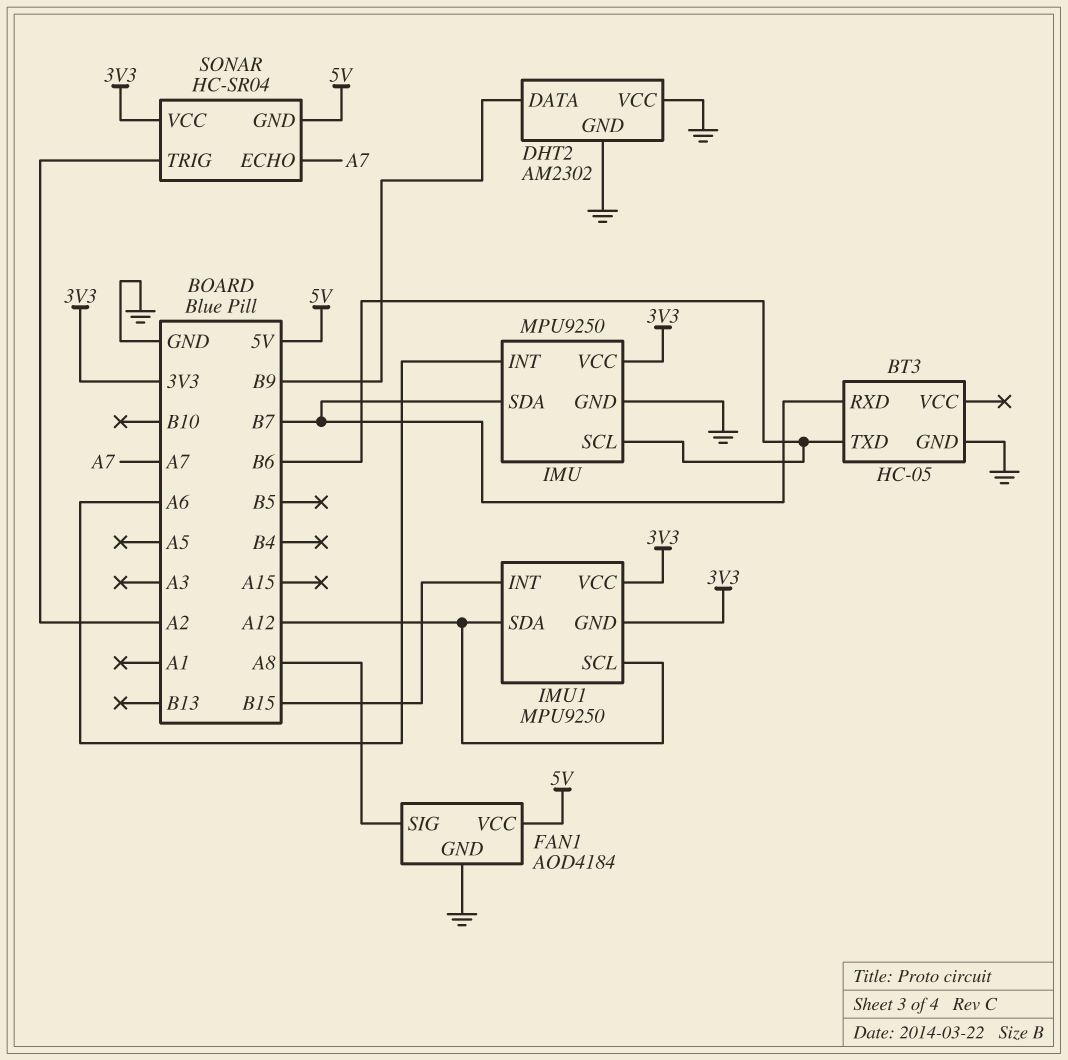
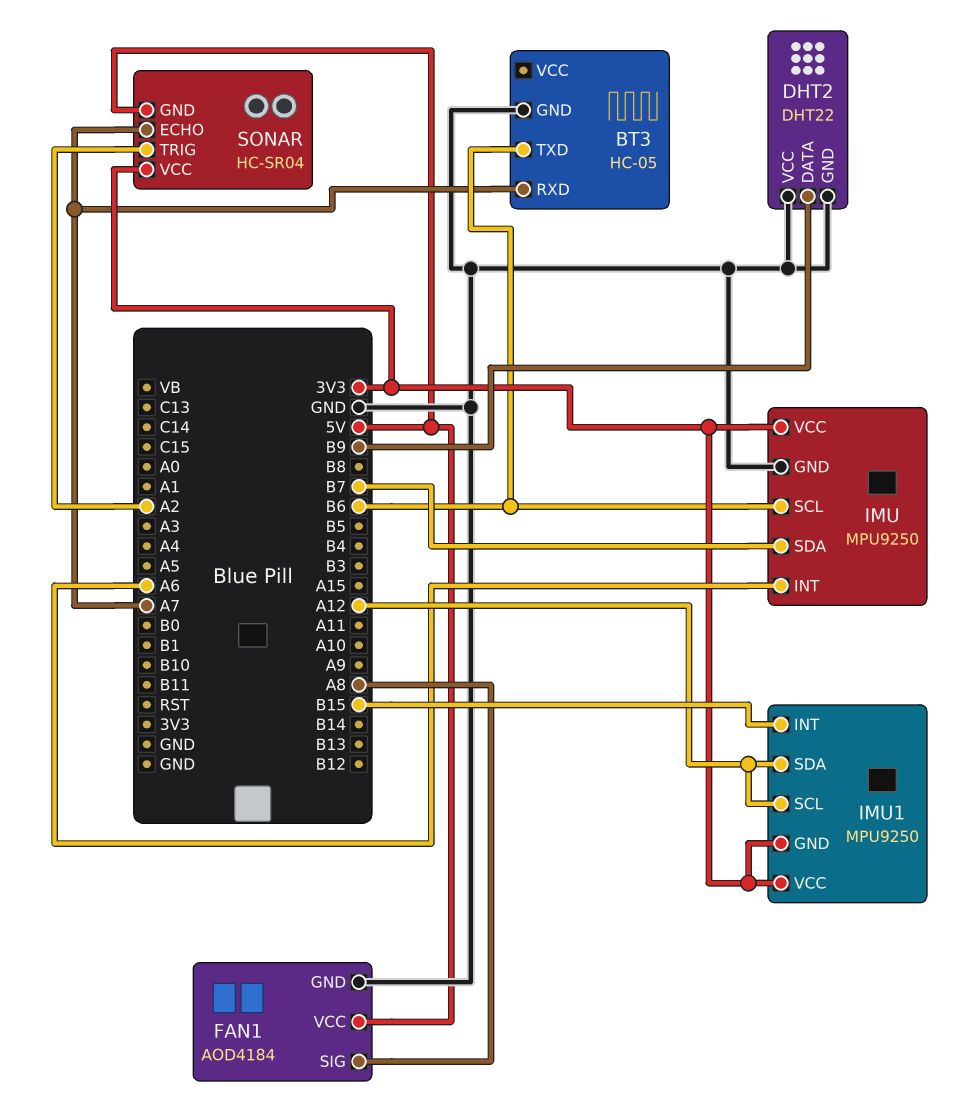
BT3 pin RXD: B7 -> A7
DHT2: AM2302 -> DHT22

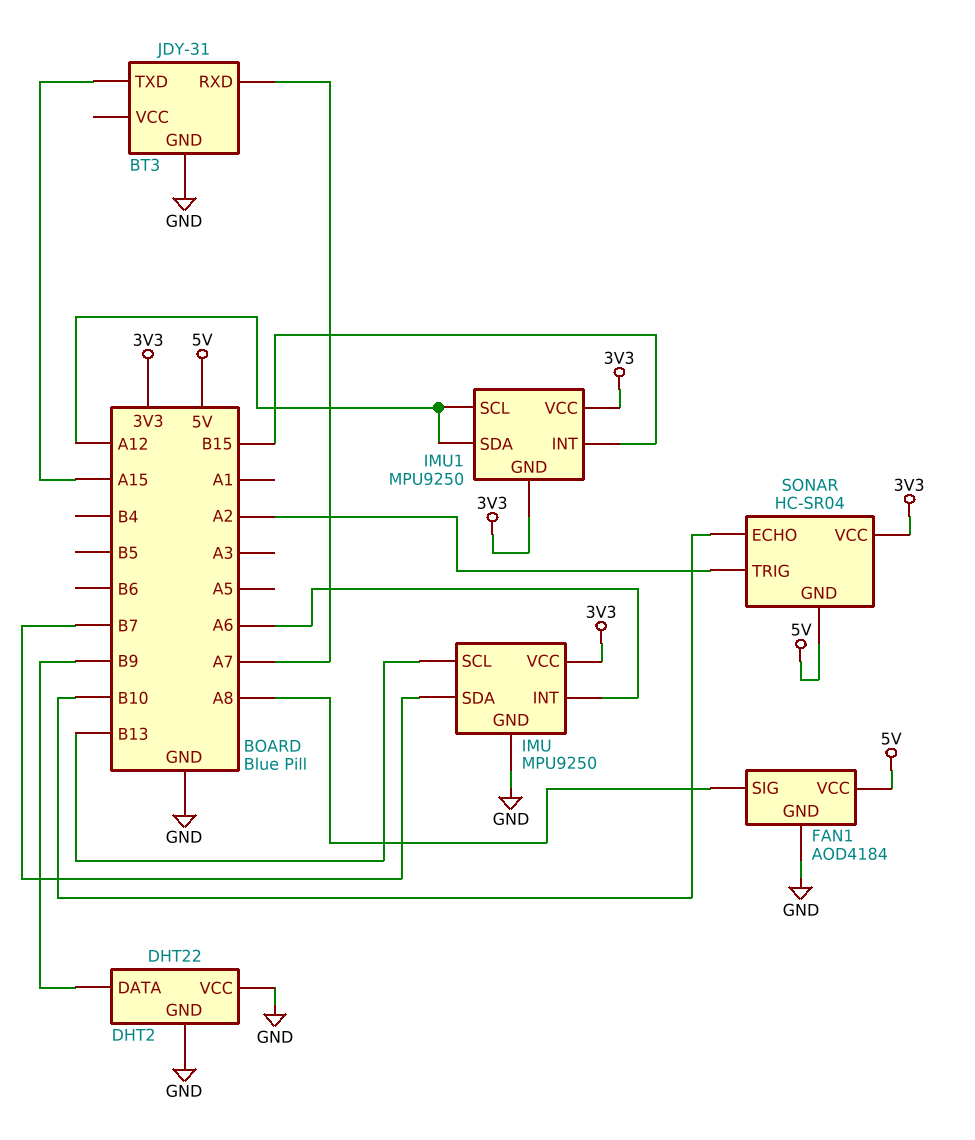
BT3: HC-05 -> JDY-31
BT3 pin TXD: B6 -> A15
IMU pin SCL: B6 -> B13
SONAR pin ECHO: A7 -> B10

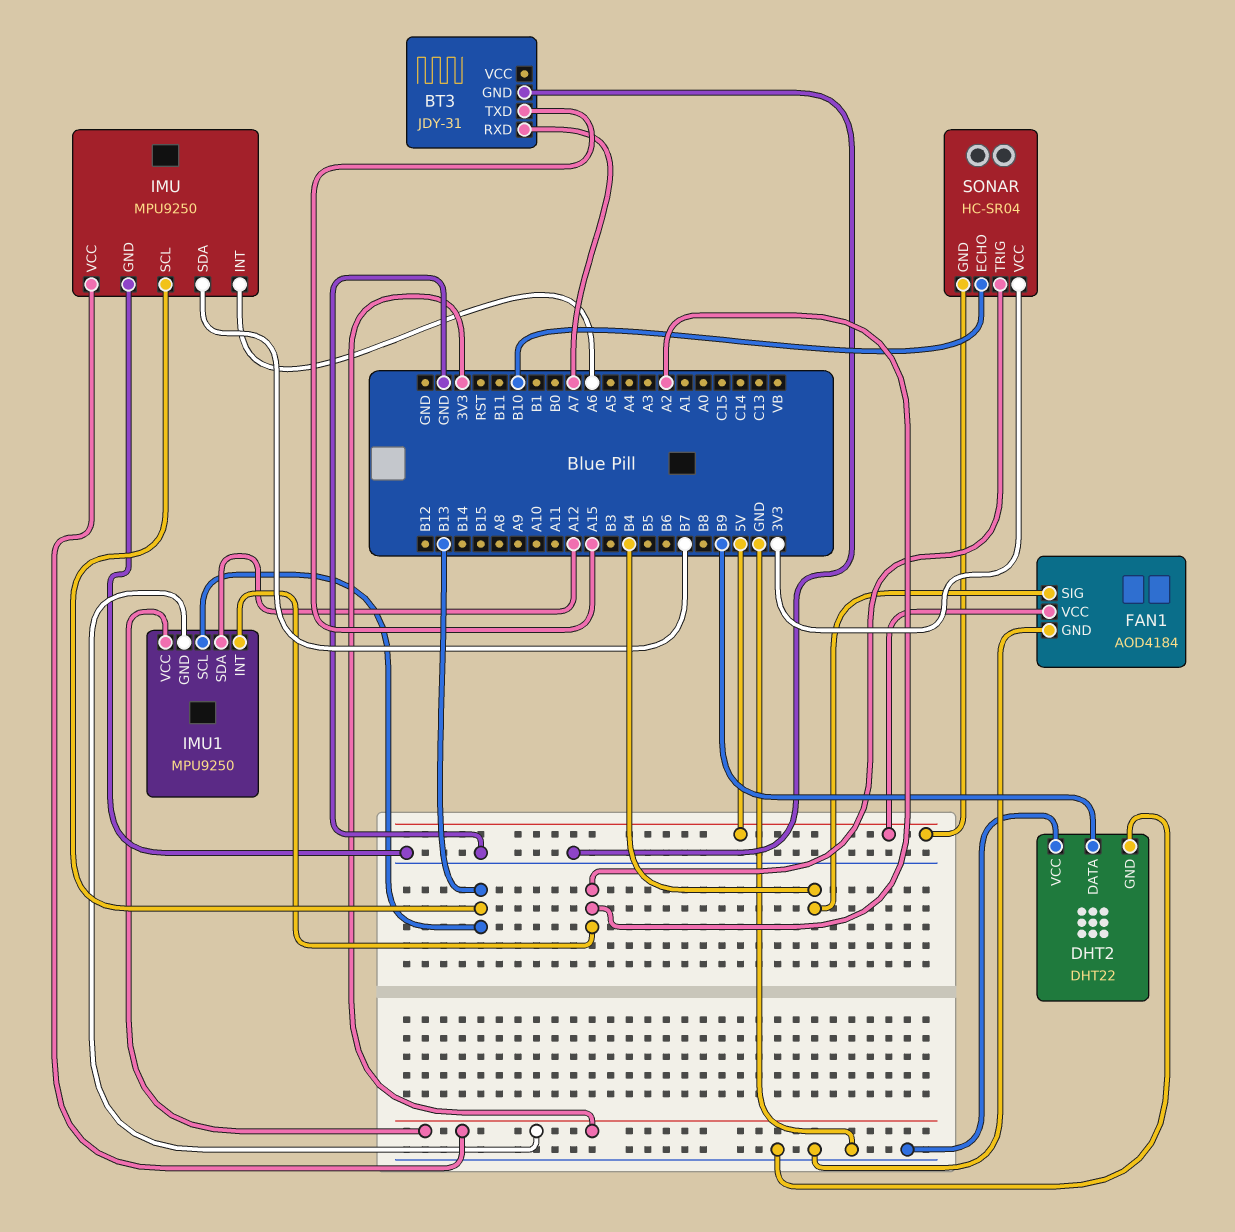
FAN1 pin SIG: A8 -> B4
IMU1 pin INT: B15 -> A2
IMU1 pin SCL: A12 -> B13

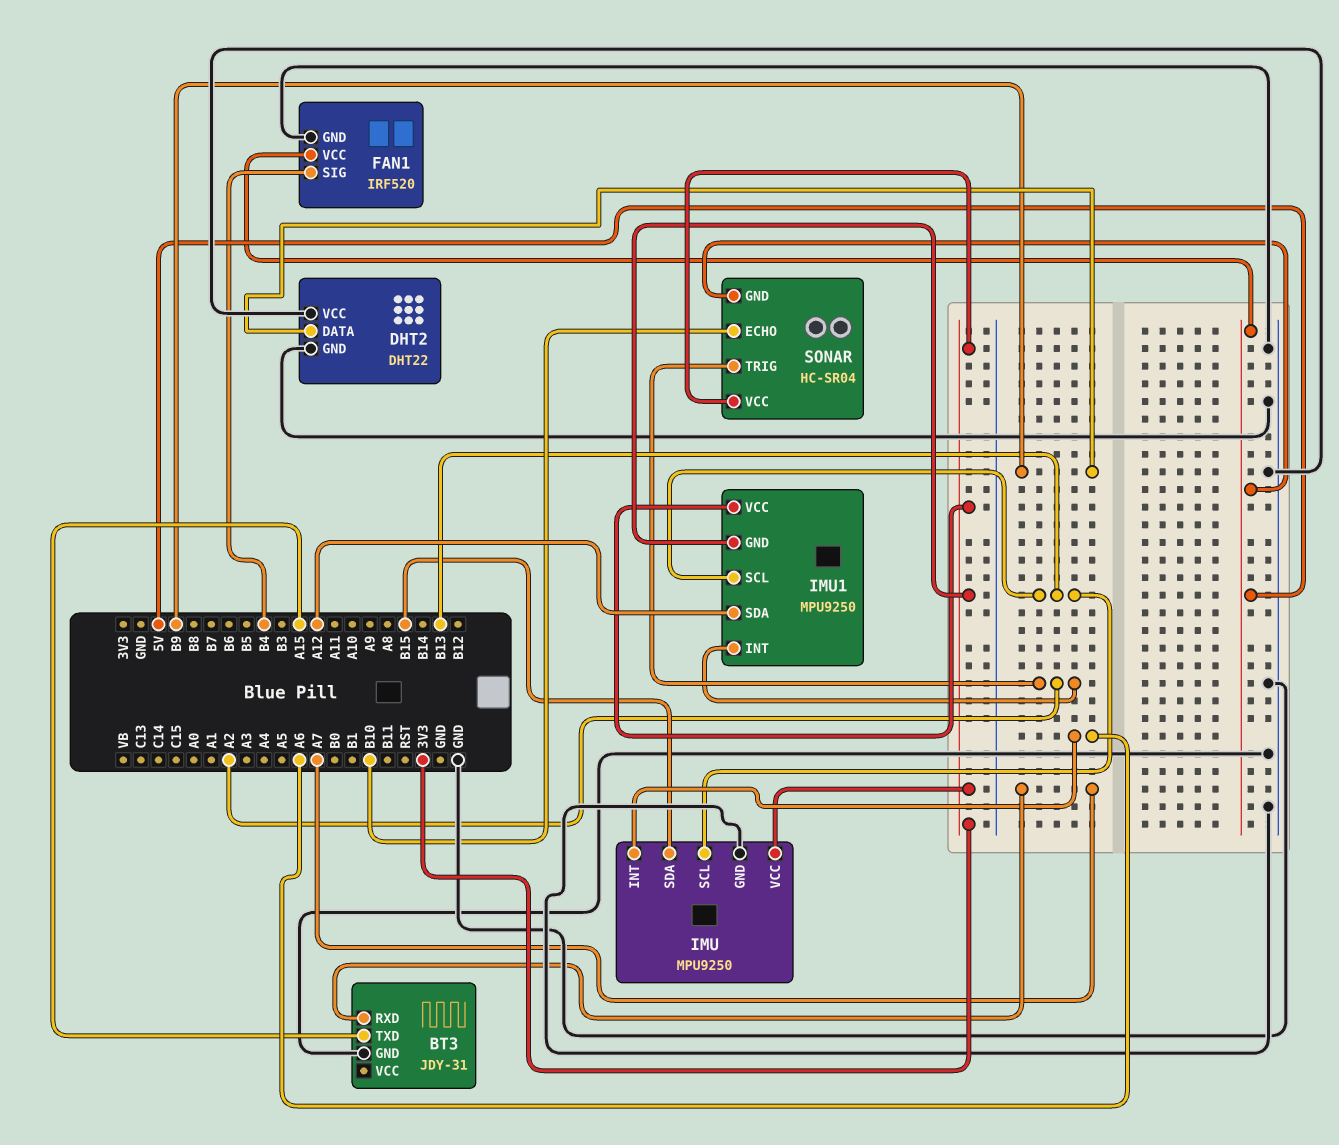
FAN1: AOD4184 -> IRF520
IMU pin SDA: B7 -> B15

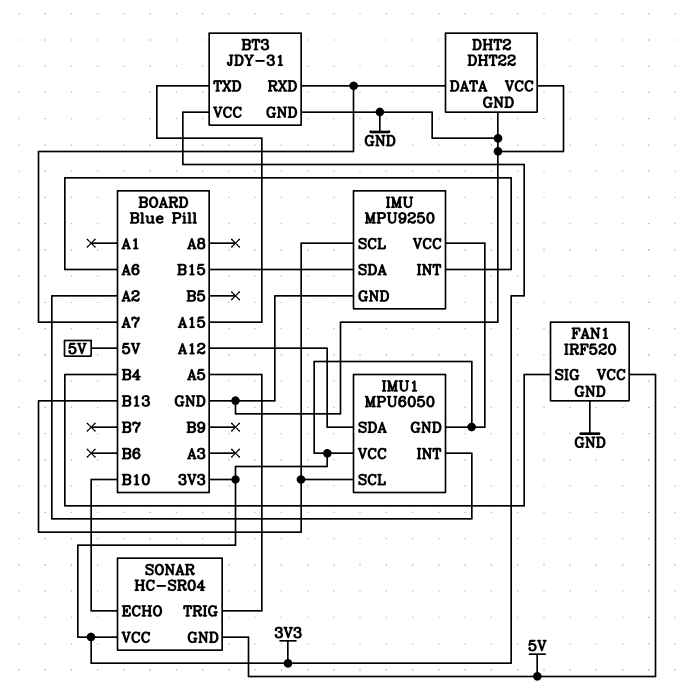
BT3 pin VCC: none -> 3V3
DHT2 pin DATA: B9 -> A7
IMU1: MPU9250 -> MPU6050
SONAR pin TRIG: A2 -> A5

